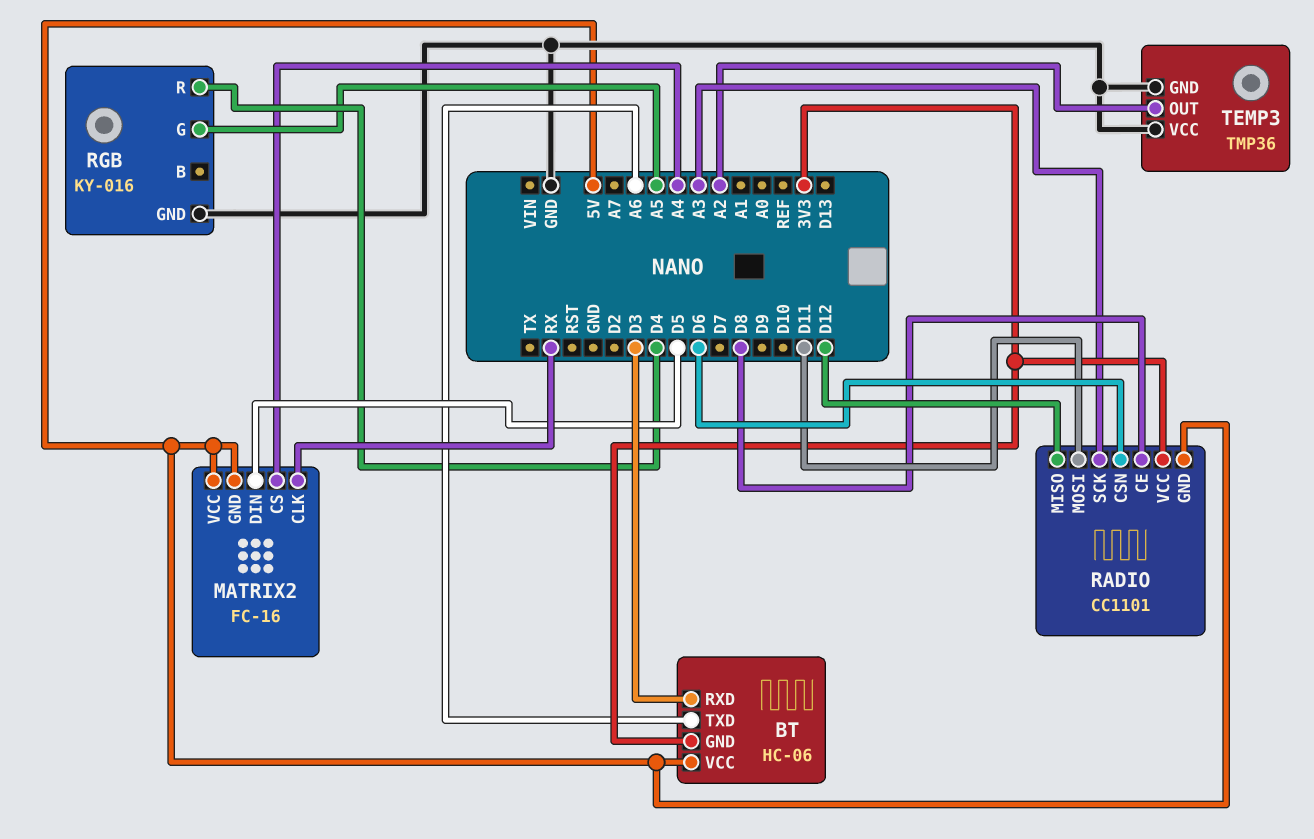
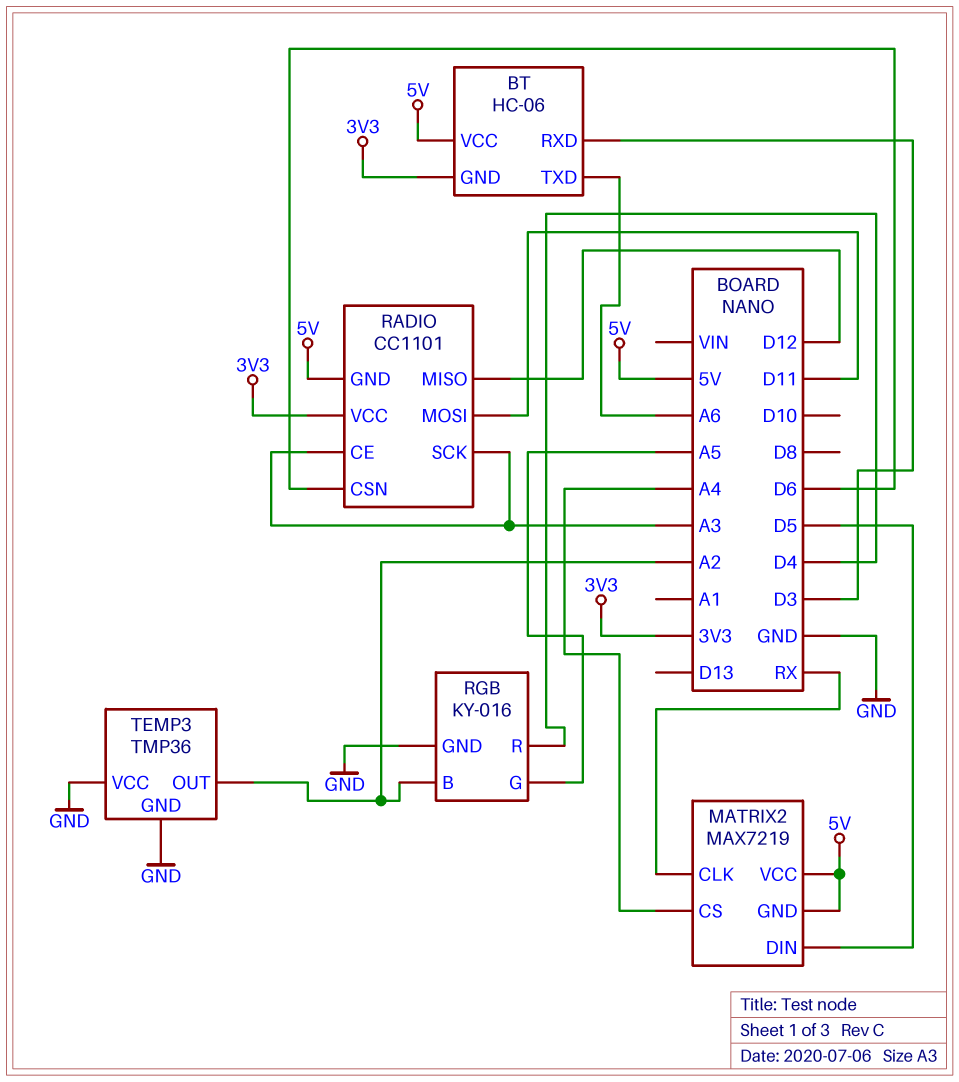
MATRIX2: FC-16 -> MAX7219
RADIO pin CE: D8 -> A3
RGB pin B: none -> A2

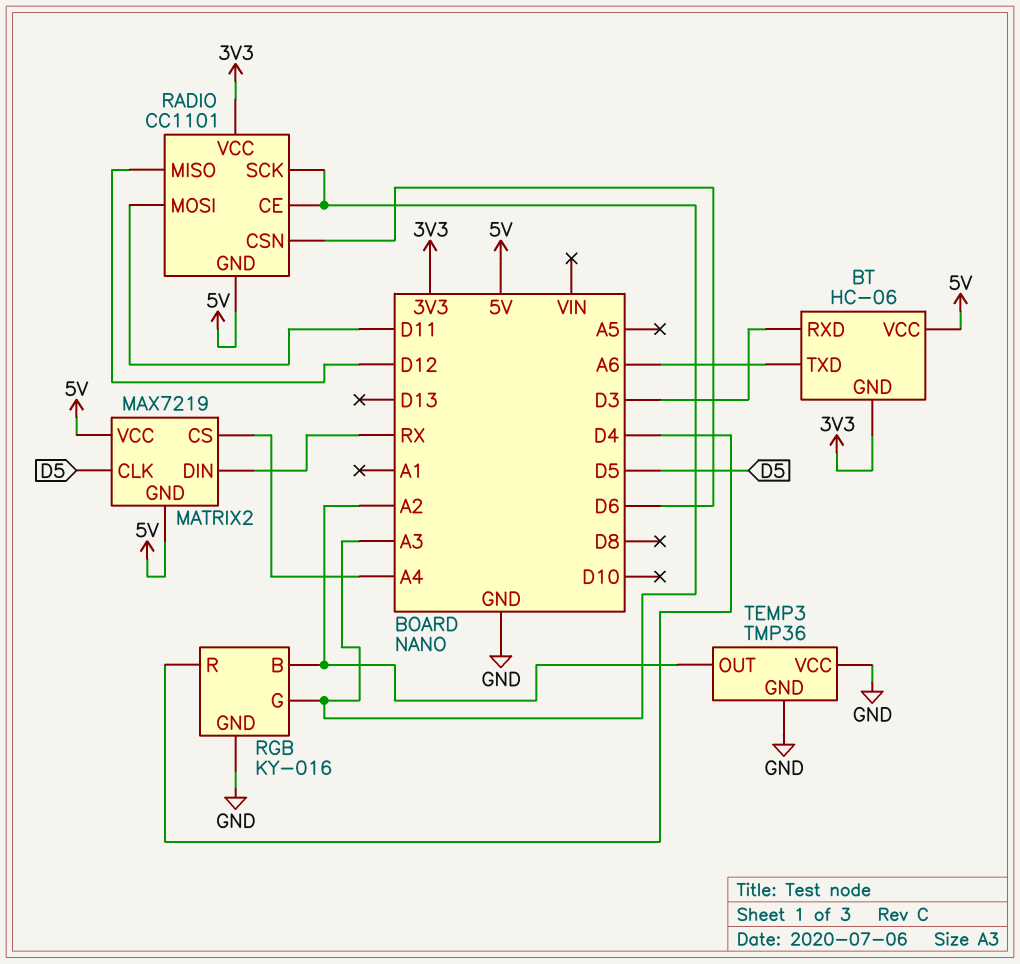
MATRIX2 pin CLK: RX -> D5
MATRIX2 pin DIN: D5 -> RX
RGB pin G: A5 -> A3

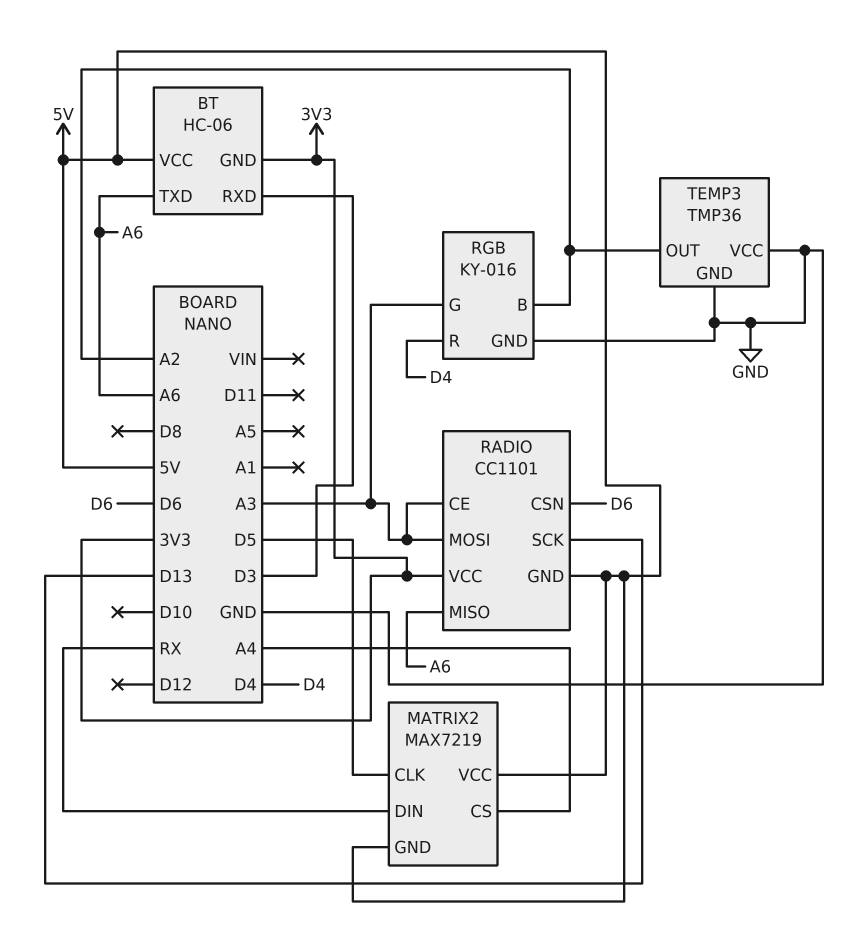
RADIO pin MISO: D12 -> A6
RADIO pin MOSI: D11 -> A3
RADIO pin SCK: A3 -> D13

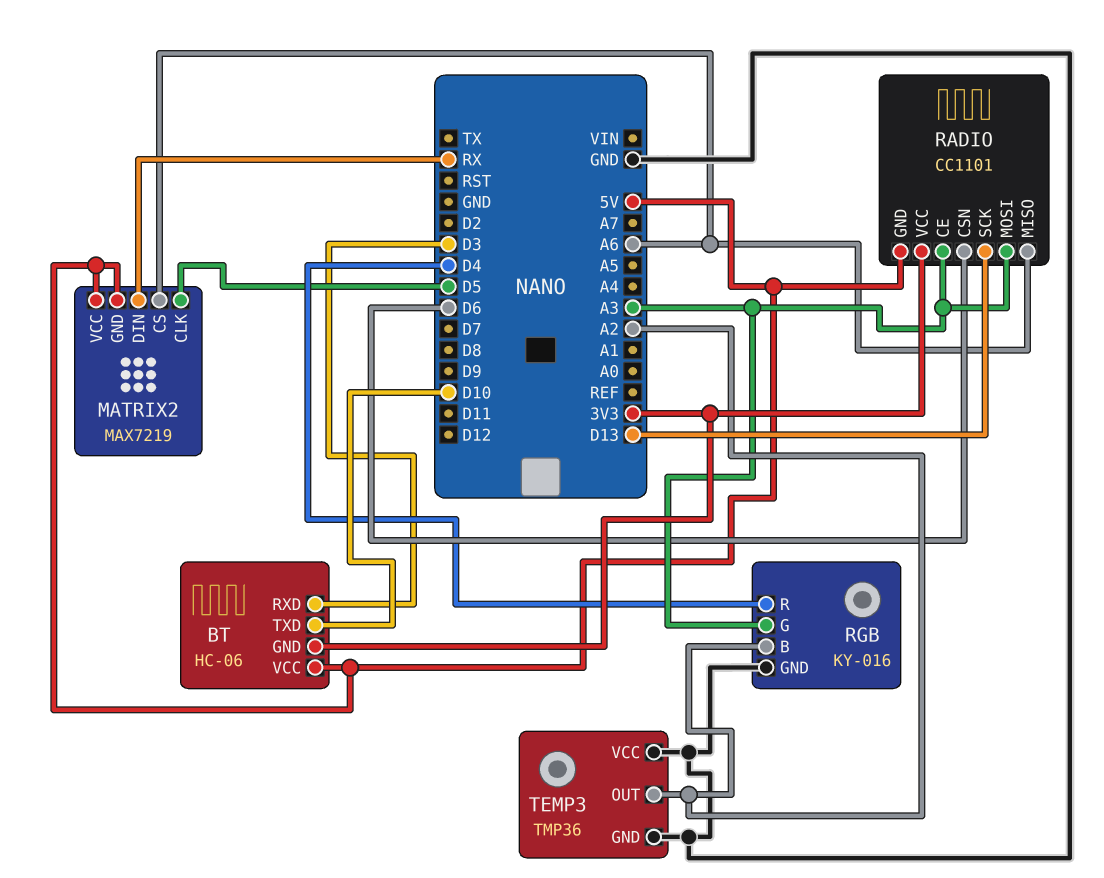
BT pin TXD: A6 -> D10
MATRIX2 pin CS: A4 -> A6

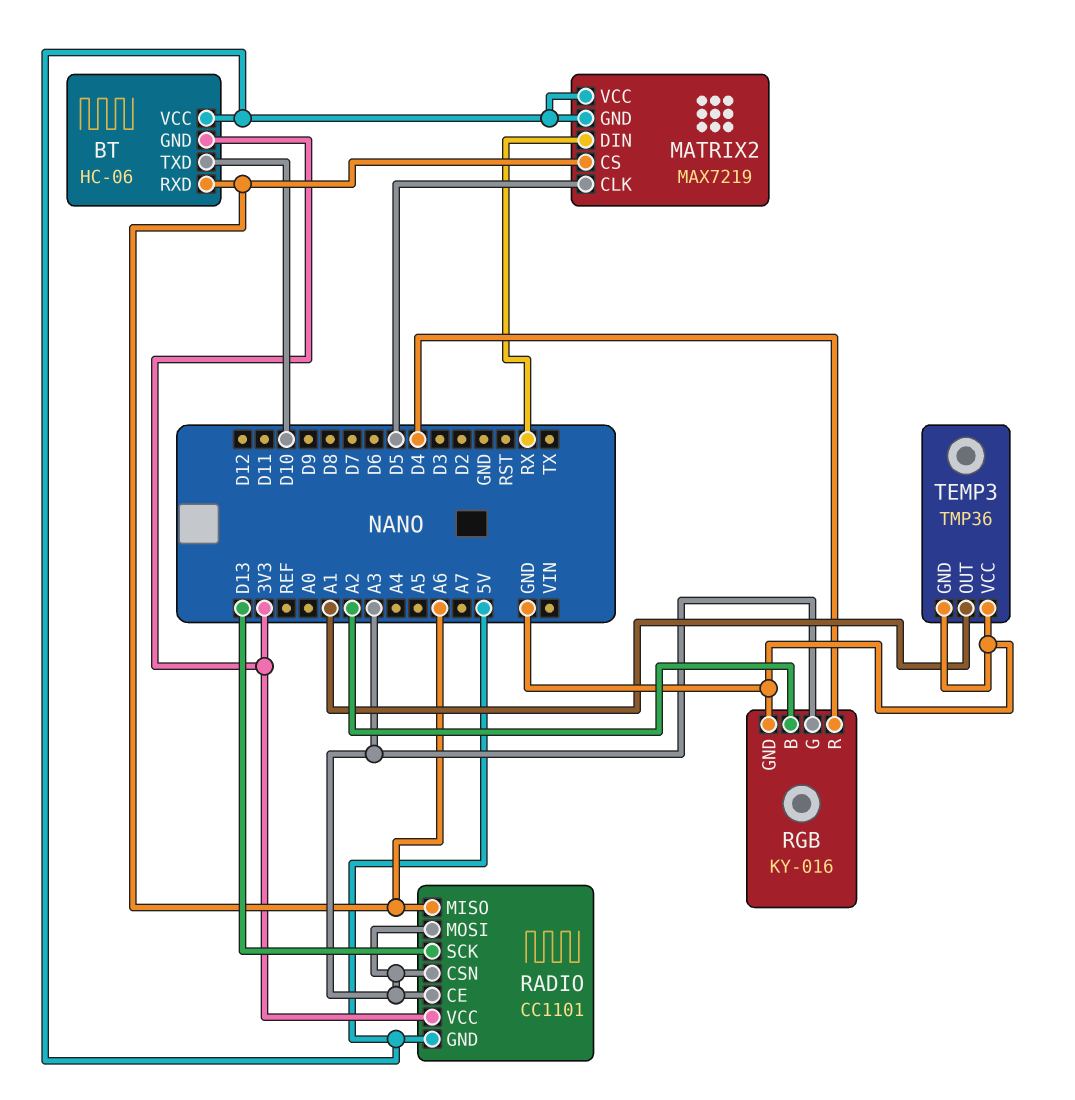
BT pin RXD: D3 -> A6
RADIO pin CSN: D6 -> A3
TEMP3 pin OUT: A2 -> A1

